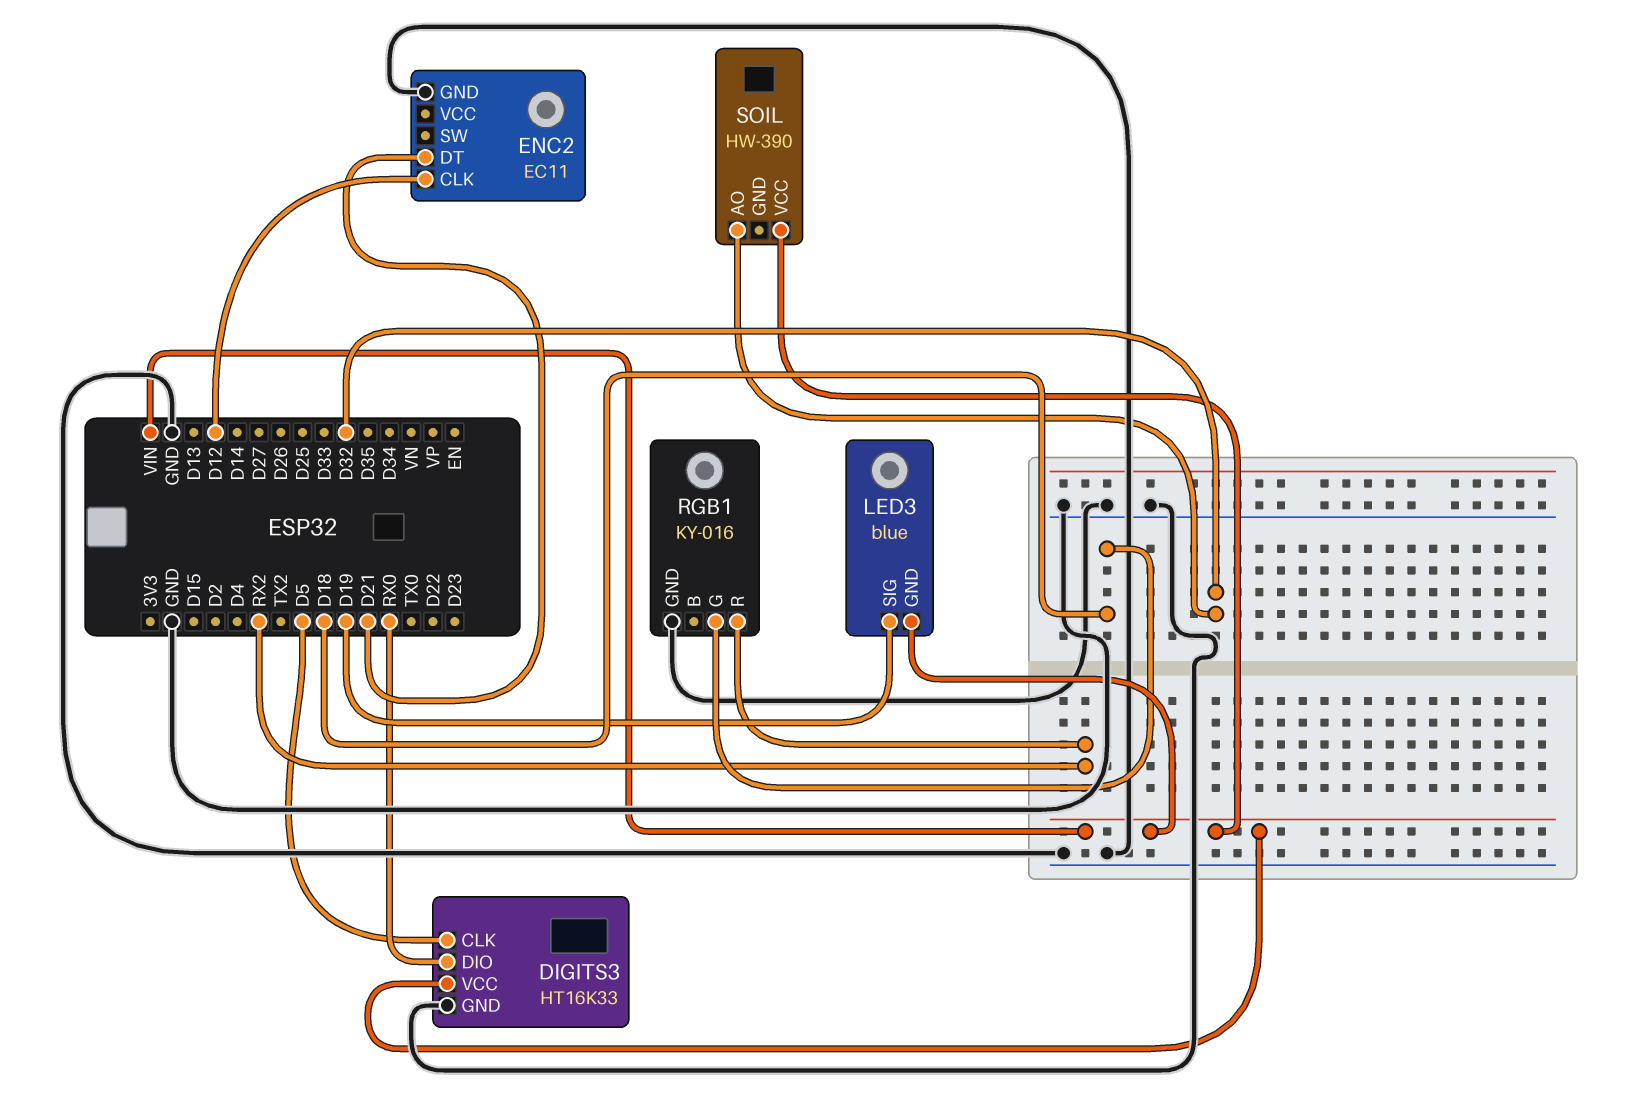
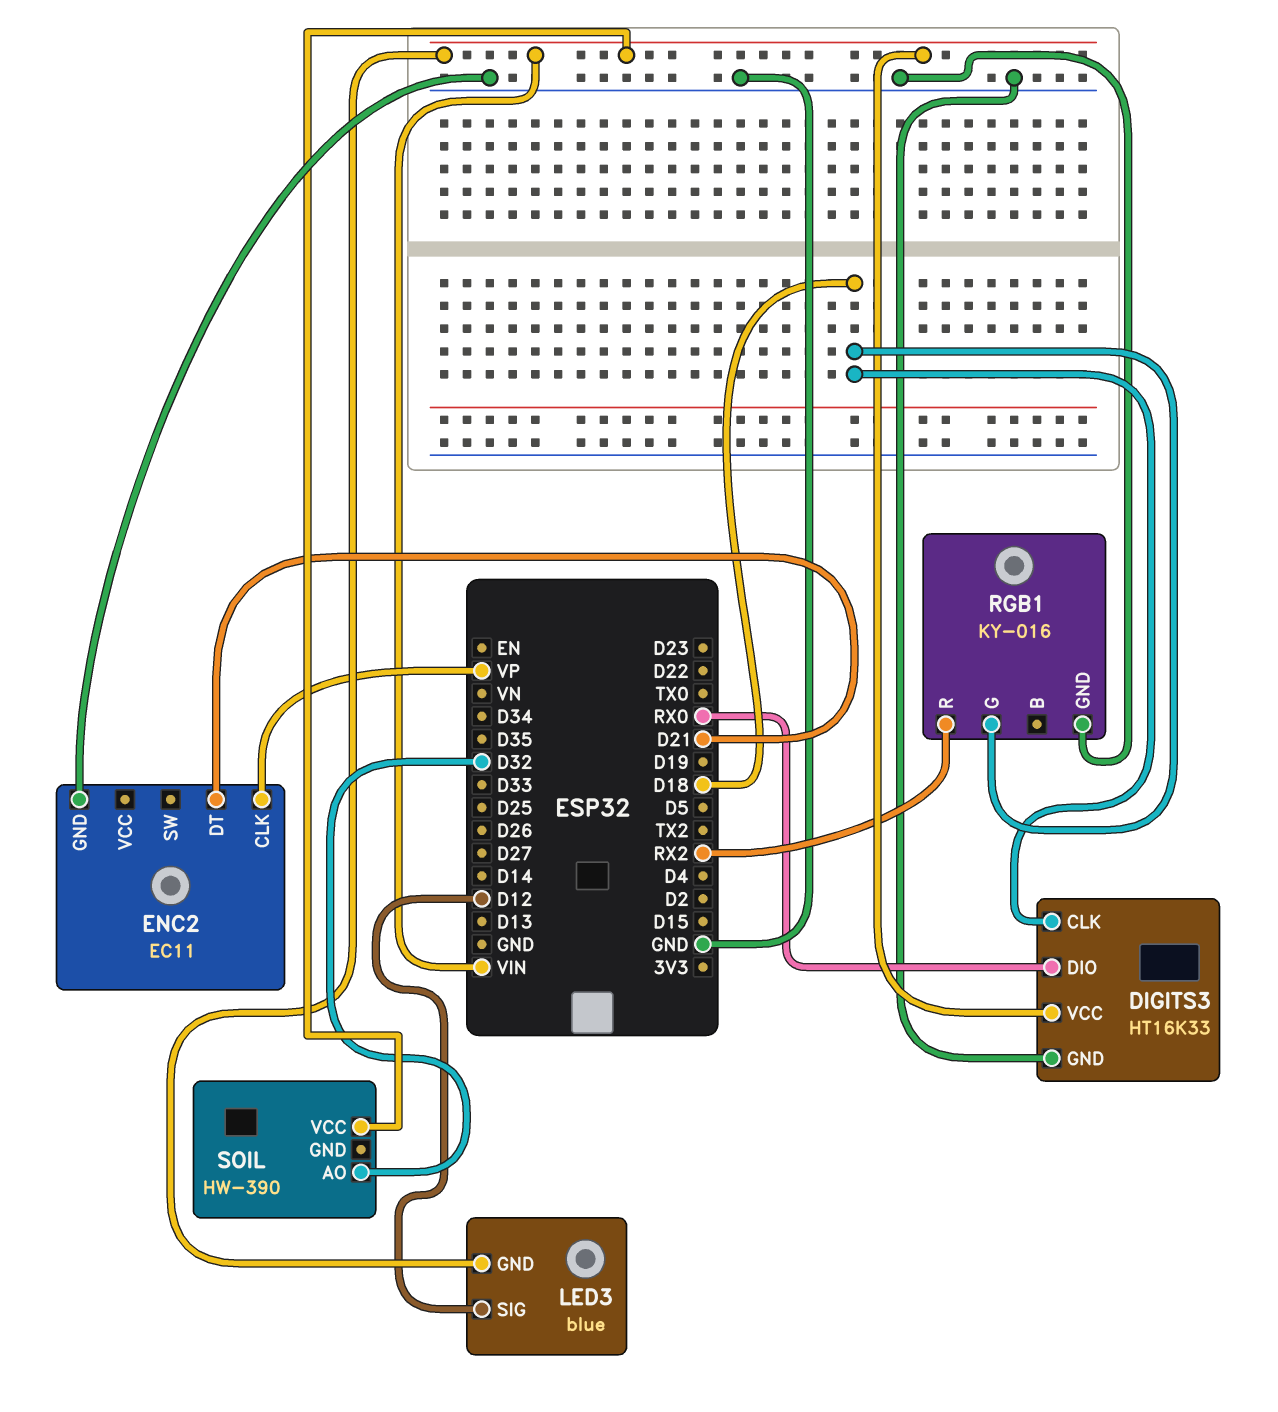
DIGITS3 pin CLK: D5 -> D18
ENC2 pin CLK: D12 -> VP
LED3 pin SIG: D19 -> D12

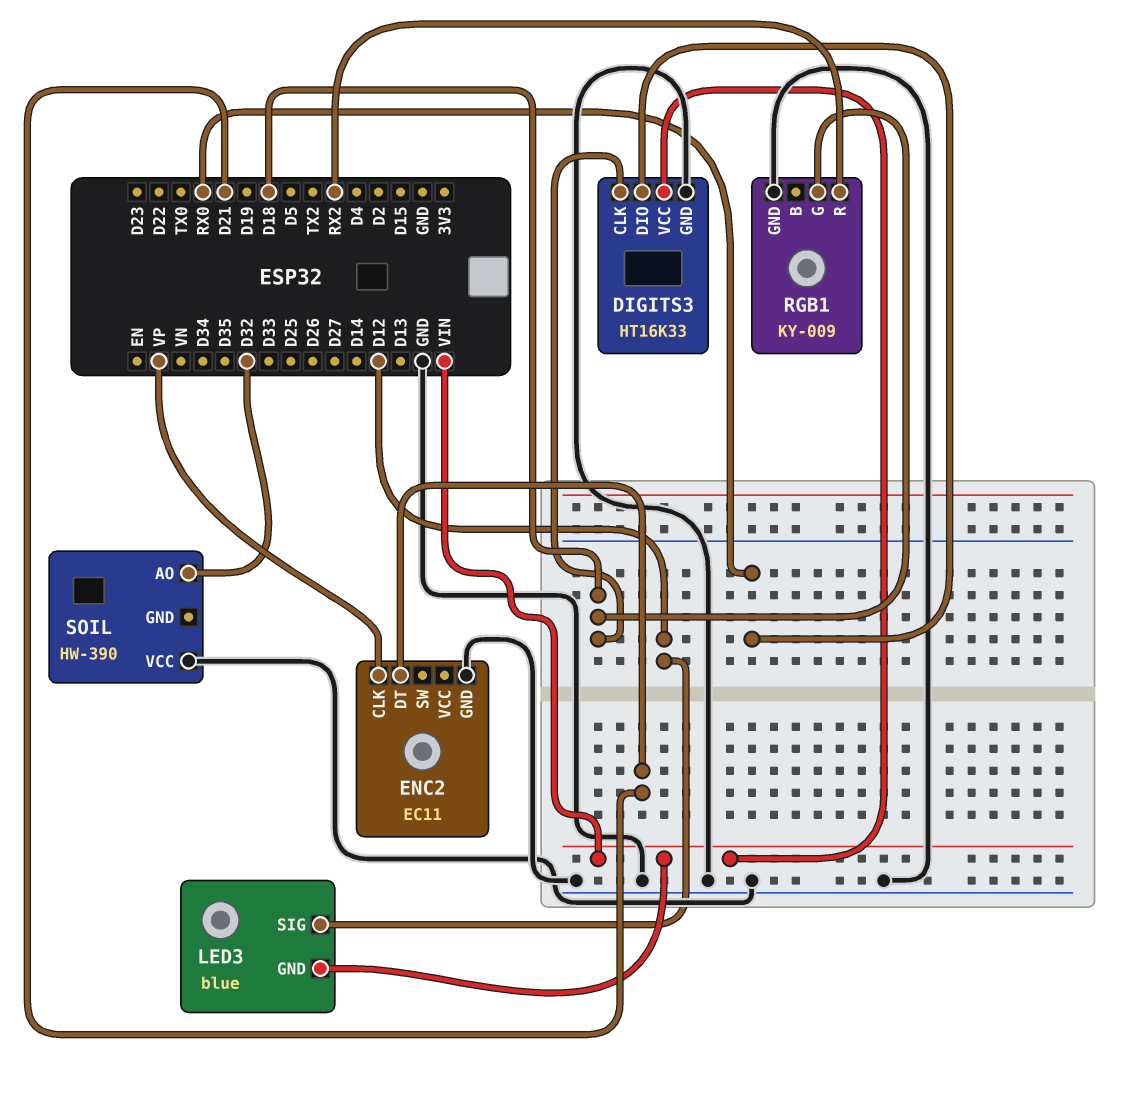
RGB1: KY-016 -> KY-009
SOIL pin VCC: VIN -> GND

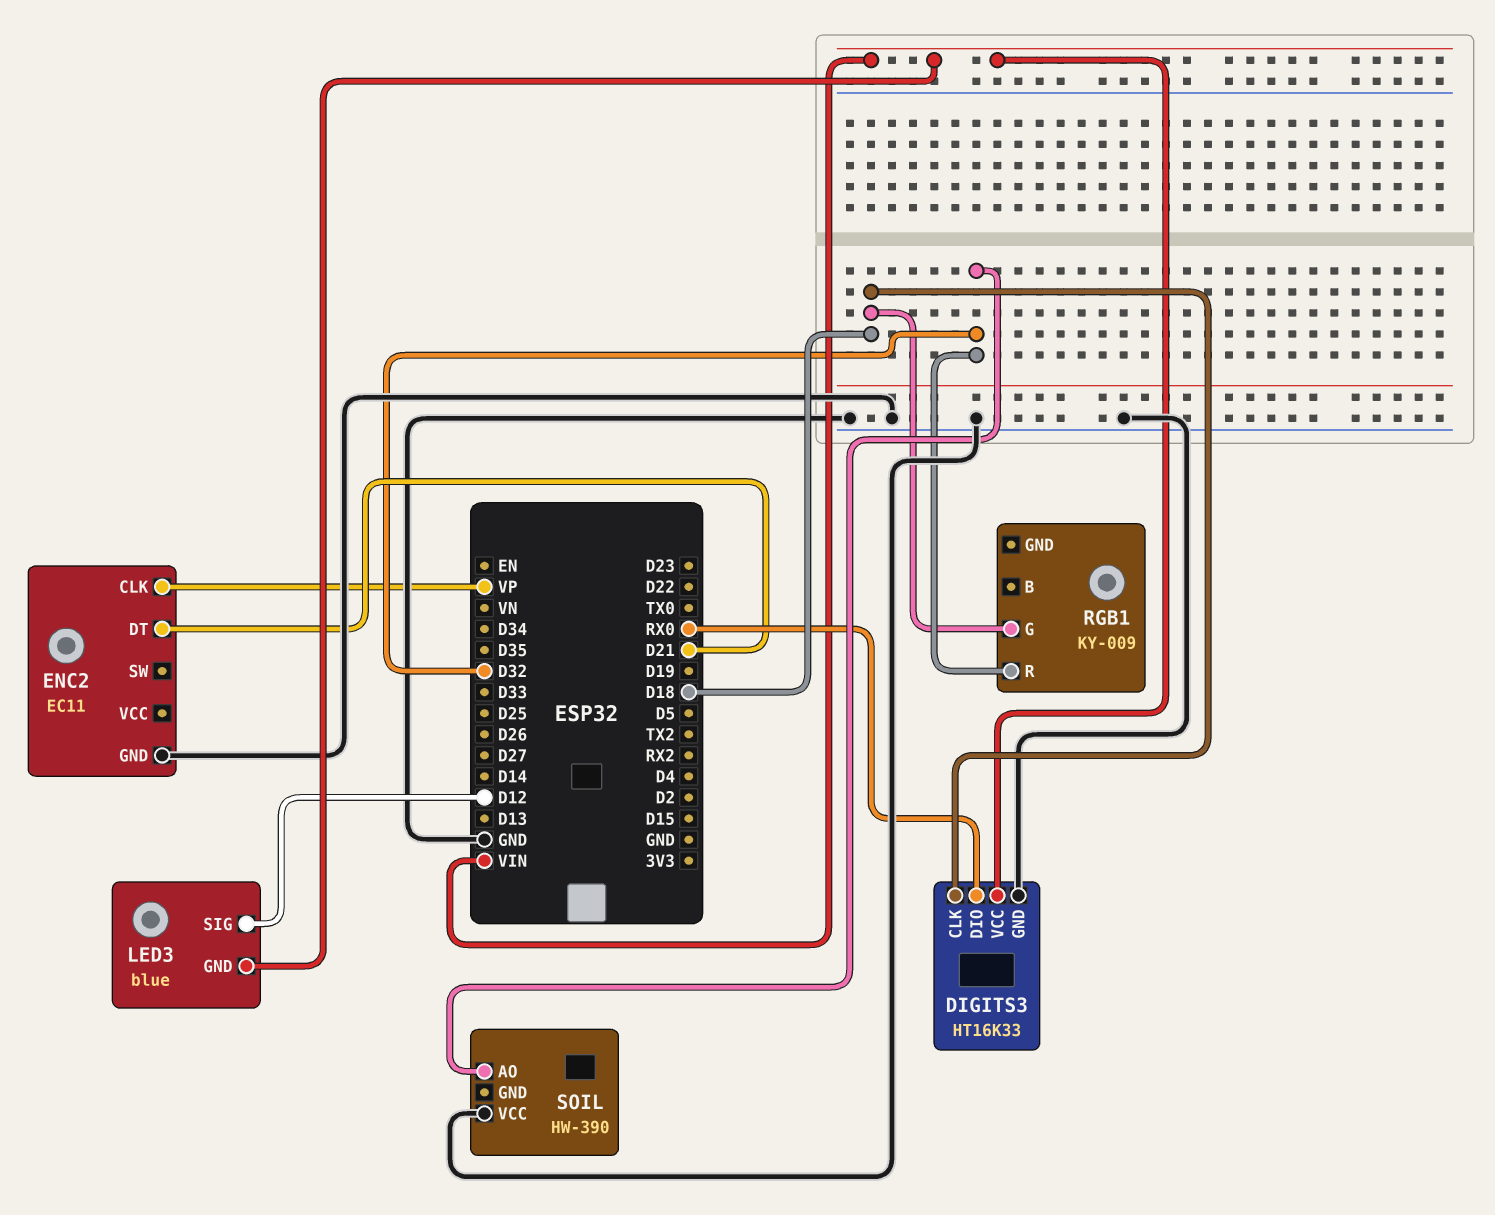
RGB1 pin GND: GND -> none
RGB1 pin R: RX2 -> D32

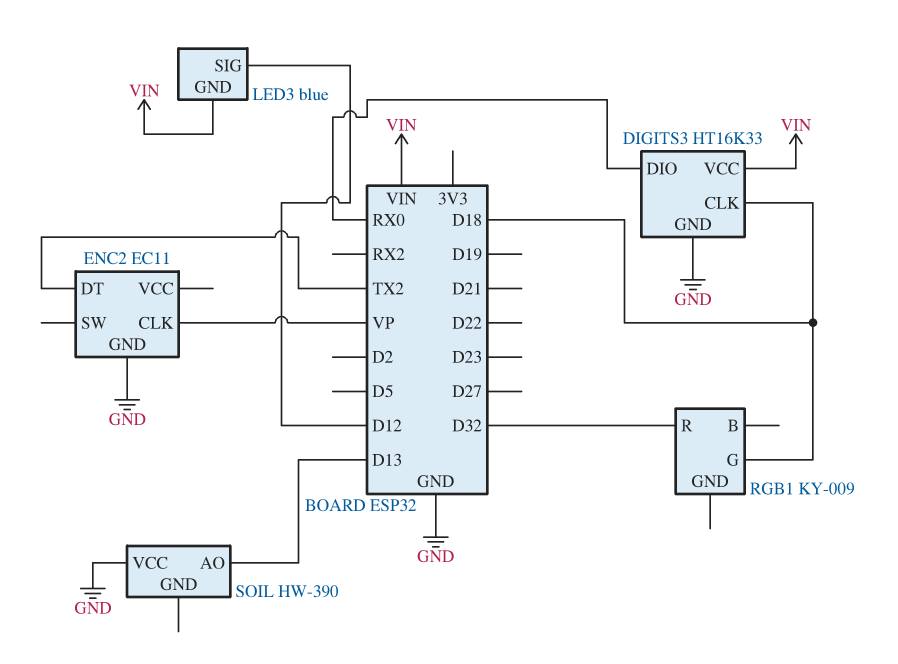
ENC2 pin DT: D21 -> TX2
SOIL pin AO: D32 -> D13

